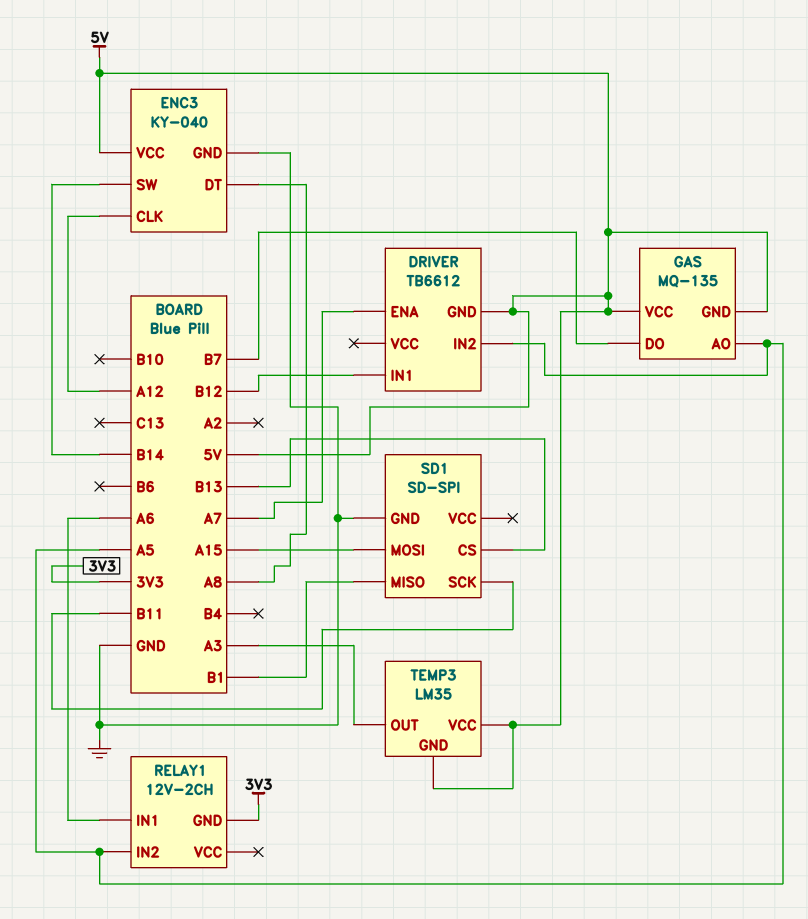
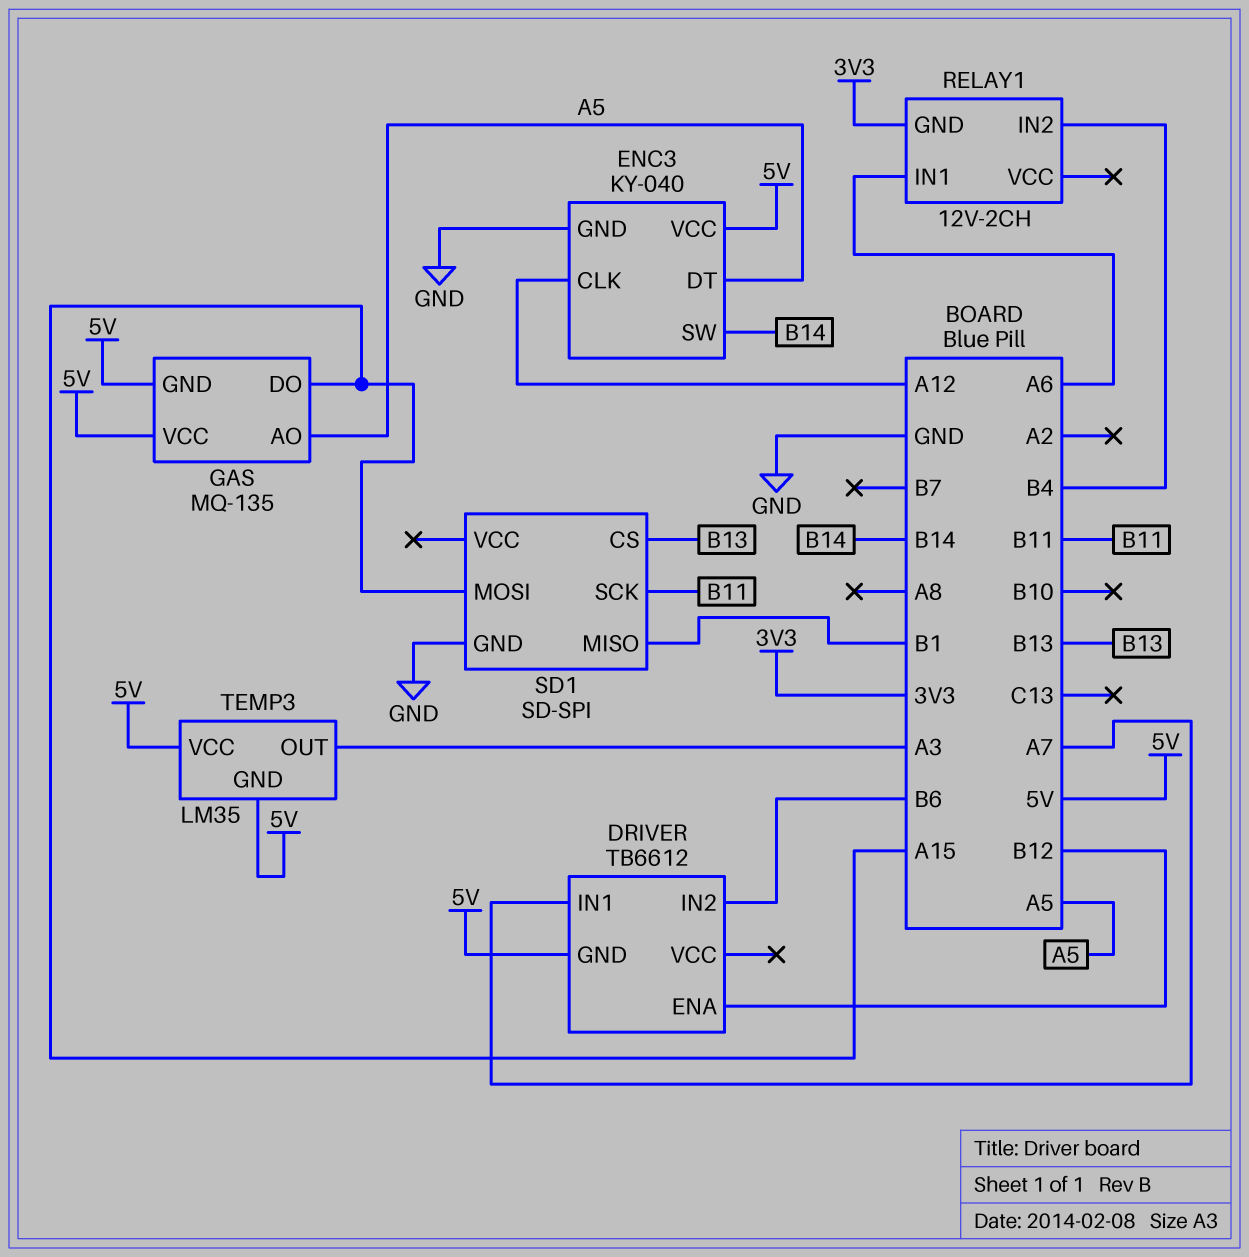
DRIVER pin ENA: A7 -> B12
DRIVER pin IN1: B12 -> A7
DRIVER pin IN2: A5 -> B6
ENC3 pin DT: A8 -> A5
GAS pin DO: B7 -> A15
RELAY1 pin IN2: A5 -> B4

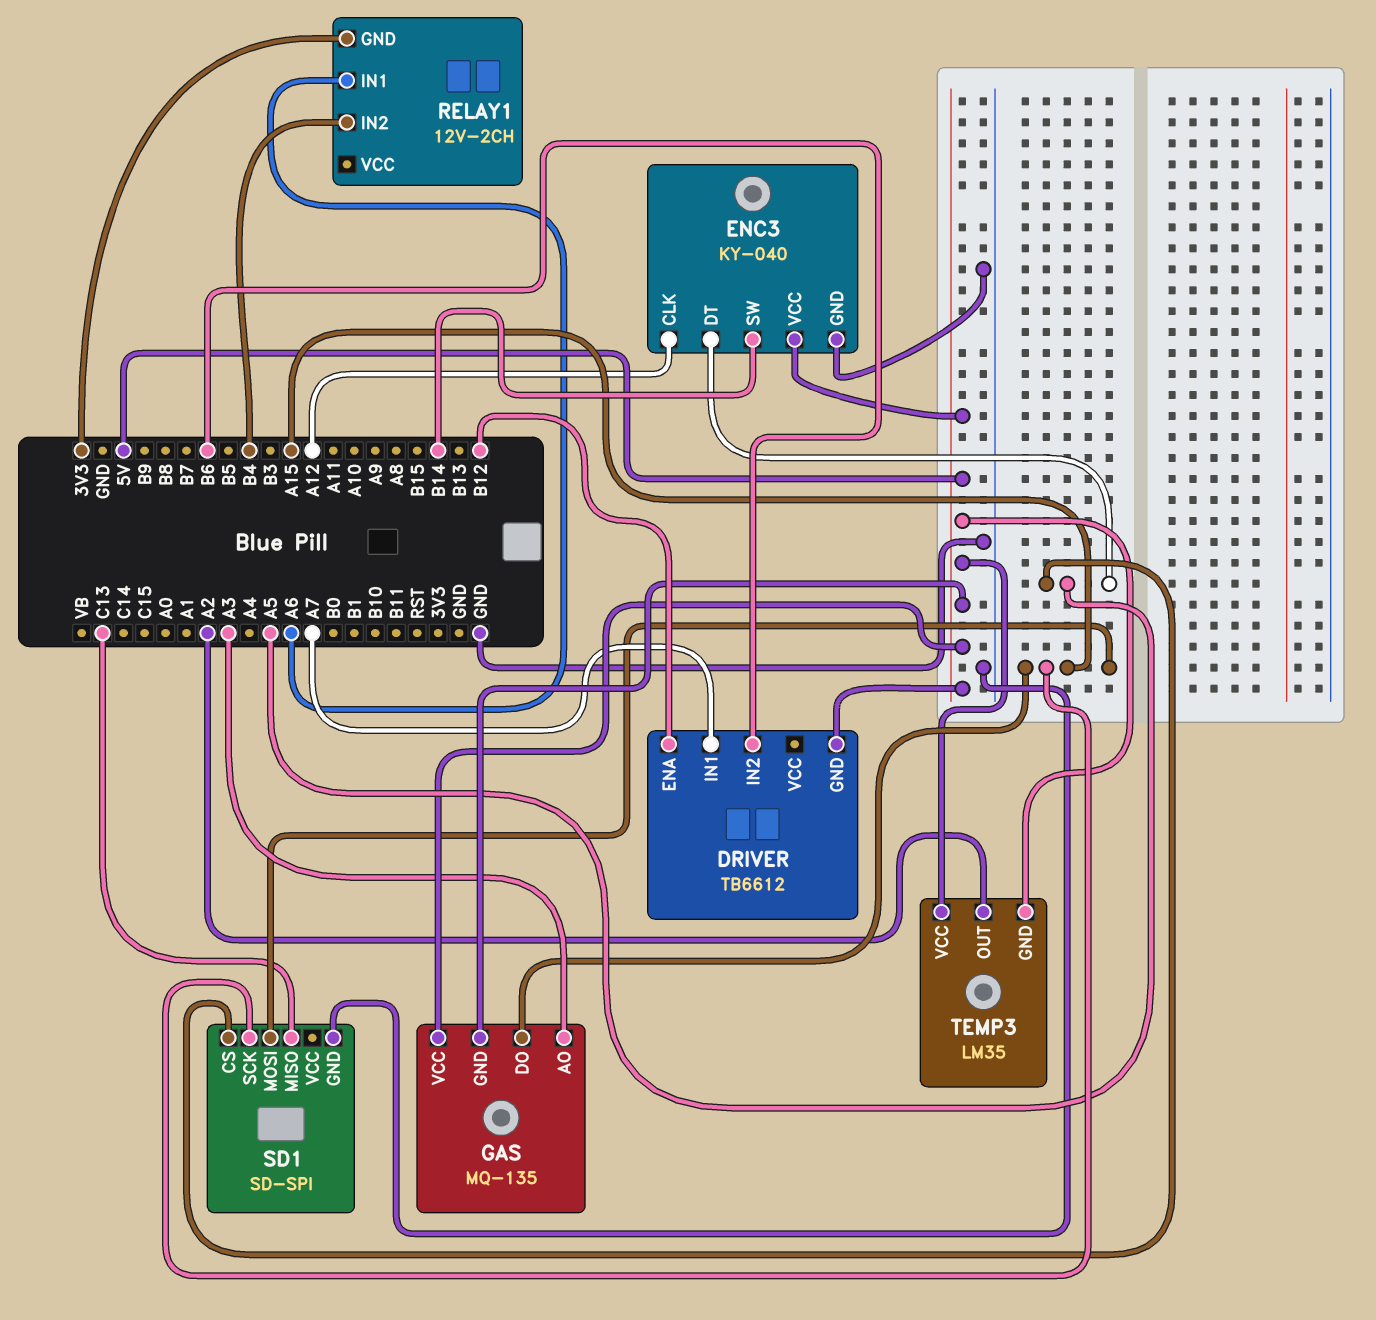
GAS pin AO: A5 -> A3
SD1 pin CS: B13 -> A5
SD1 pin MISO: B1 -> C13
SD1 pin SCK: B11 -> A15
TEMP3 pin OUT: A3 -> A2

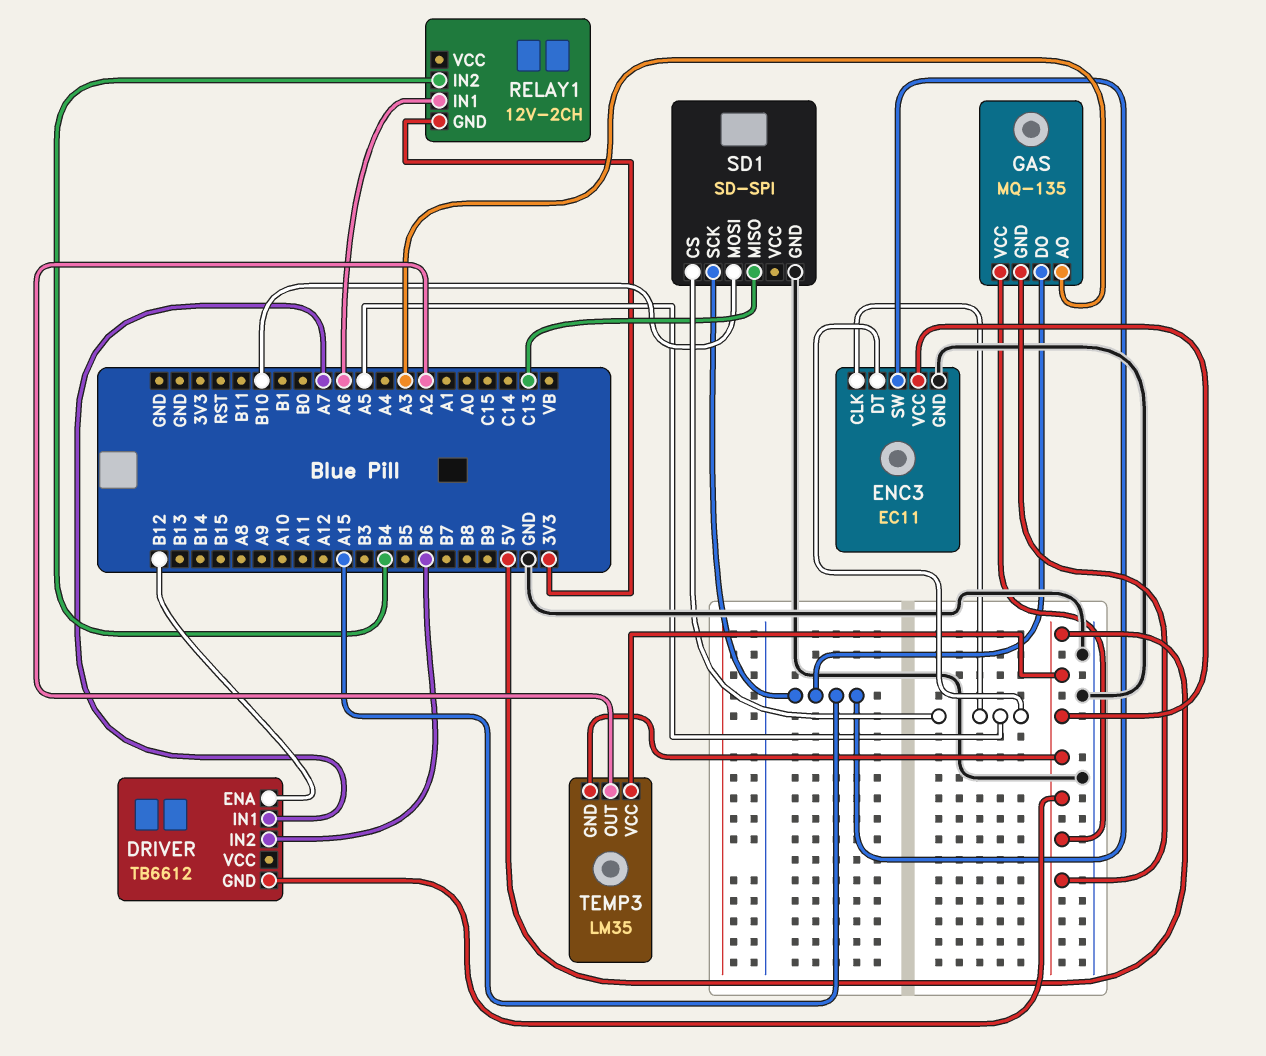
ENC3: KY-040 -> EC11
ENC3 pin CLK: A12 -> A5
ENC3 pin SW: B14 -> A15
SD1 pin MOSI: A15 -> B10

